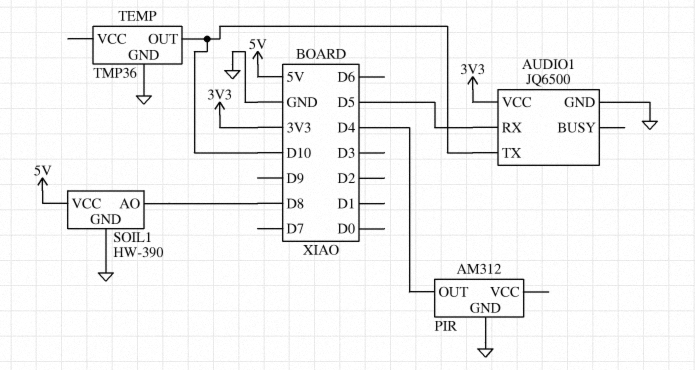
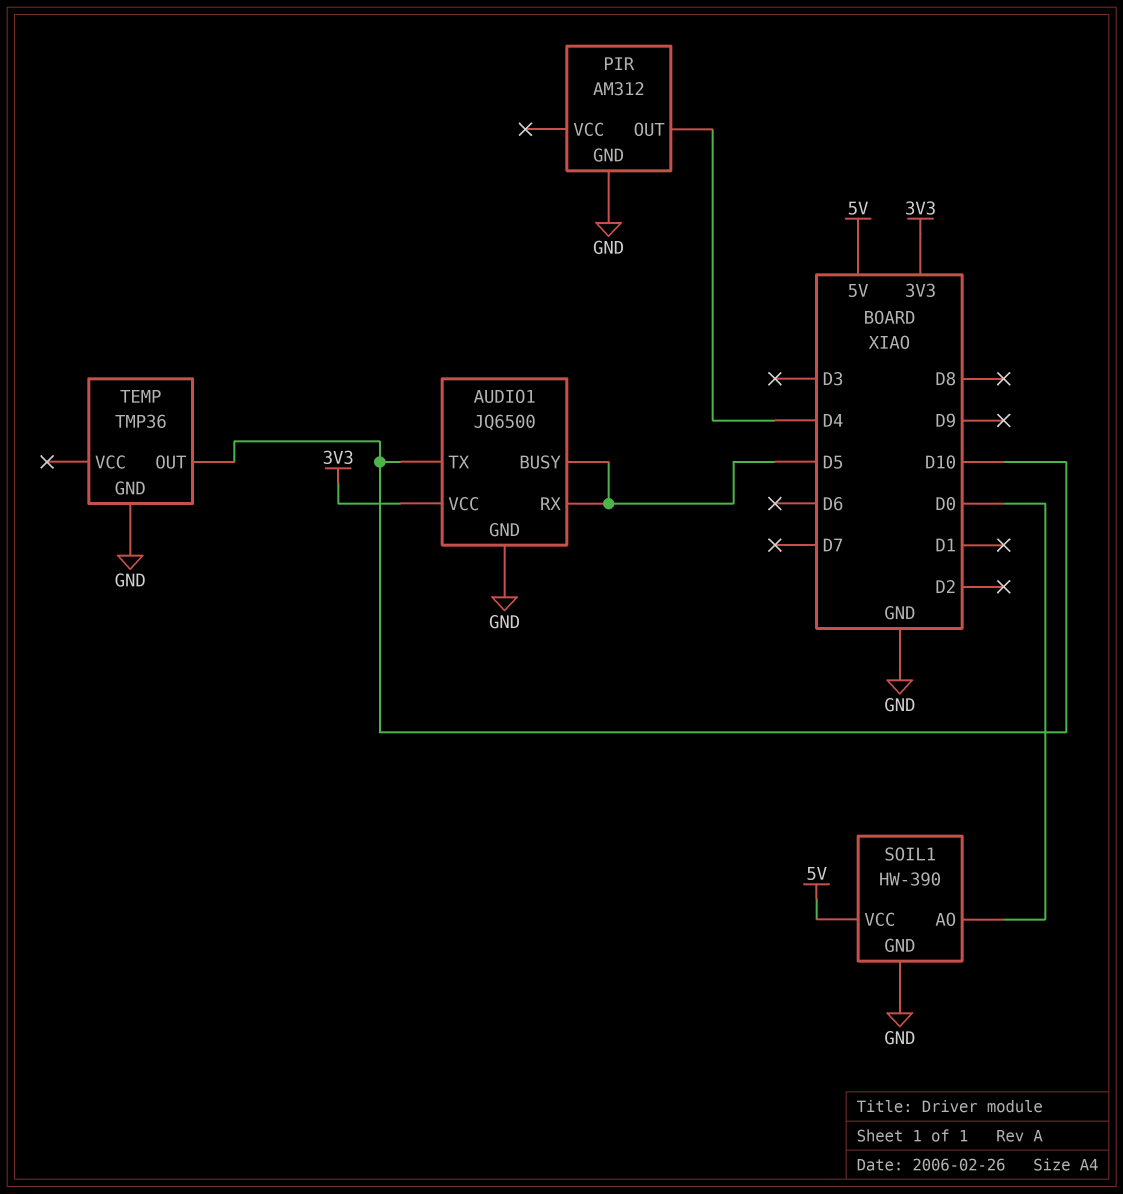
AUDIO1 pin BUSY: none -> D5
SOIL1 pin AO: D8 -> D0

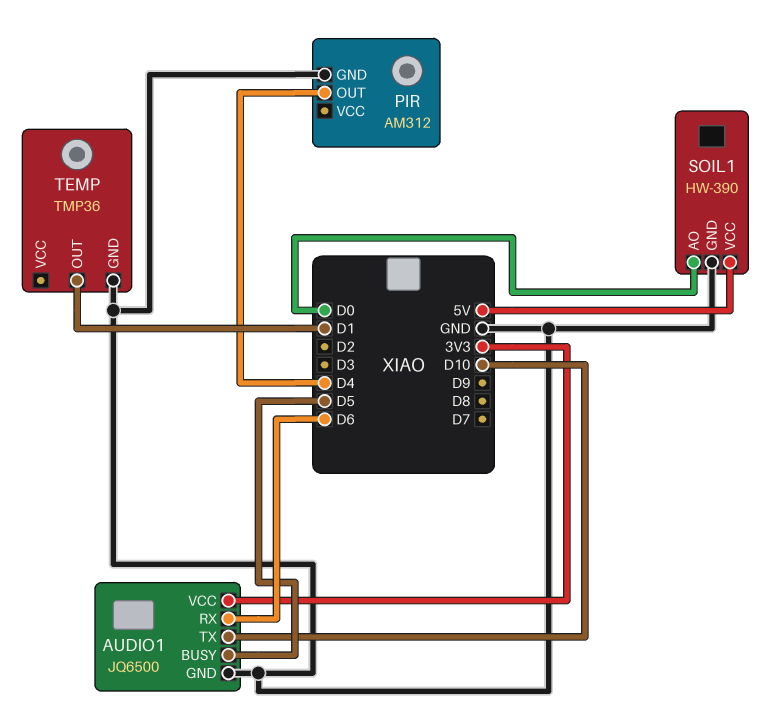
AUDIO1 pin RX: D5 -> D6
TEMP pin OUT: D10 -> D1

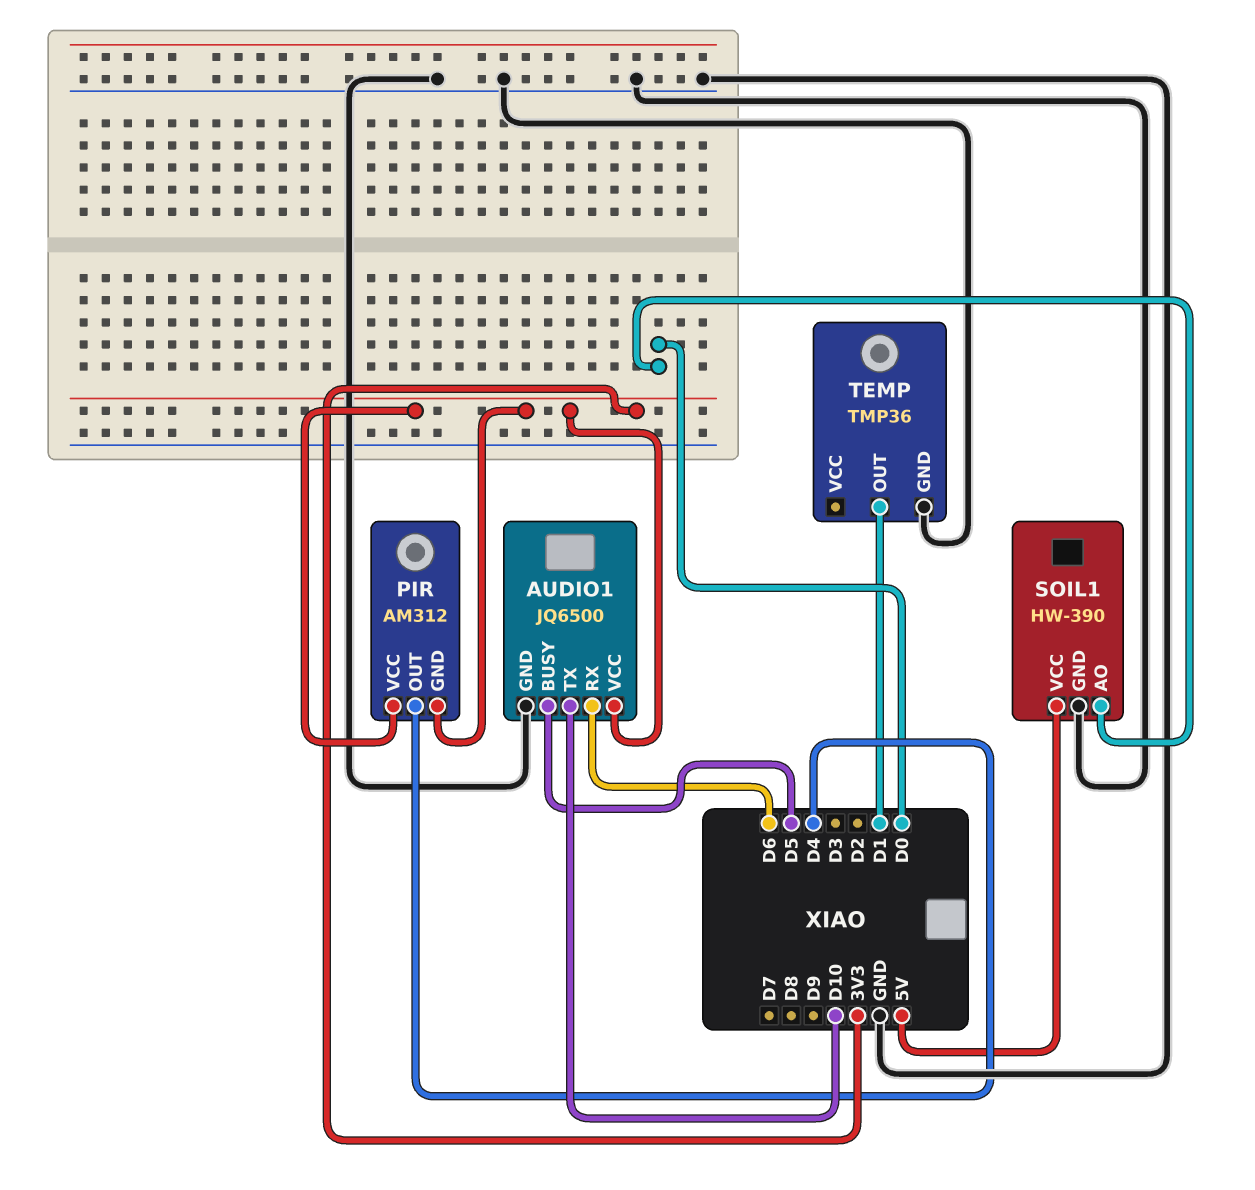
PIR pin GND: GND -> 3V3
PIR pin VCC: none -> 3V3

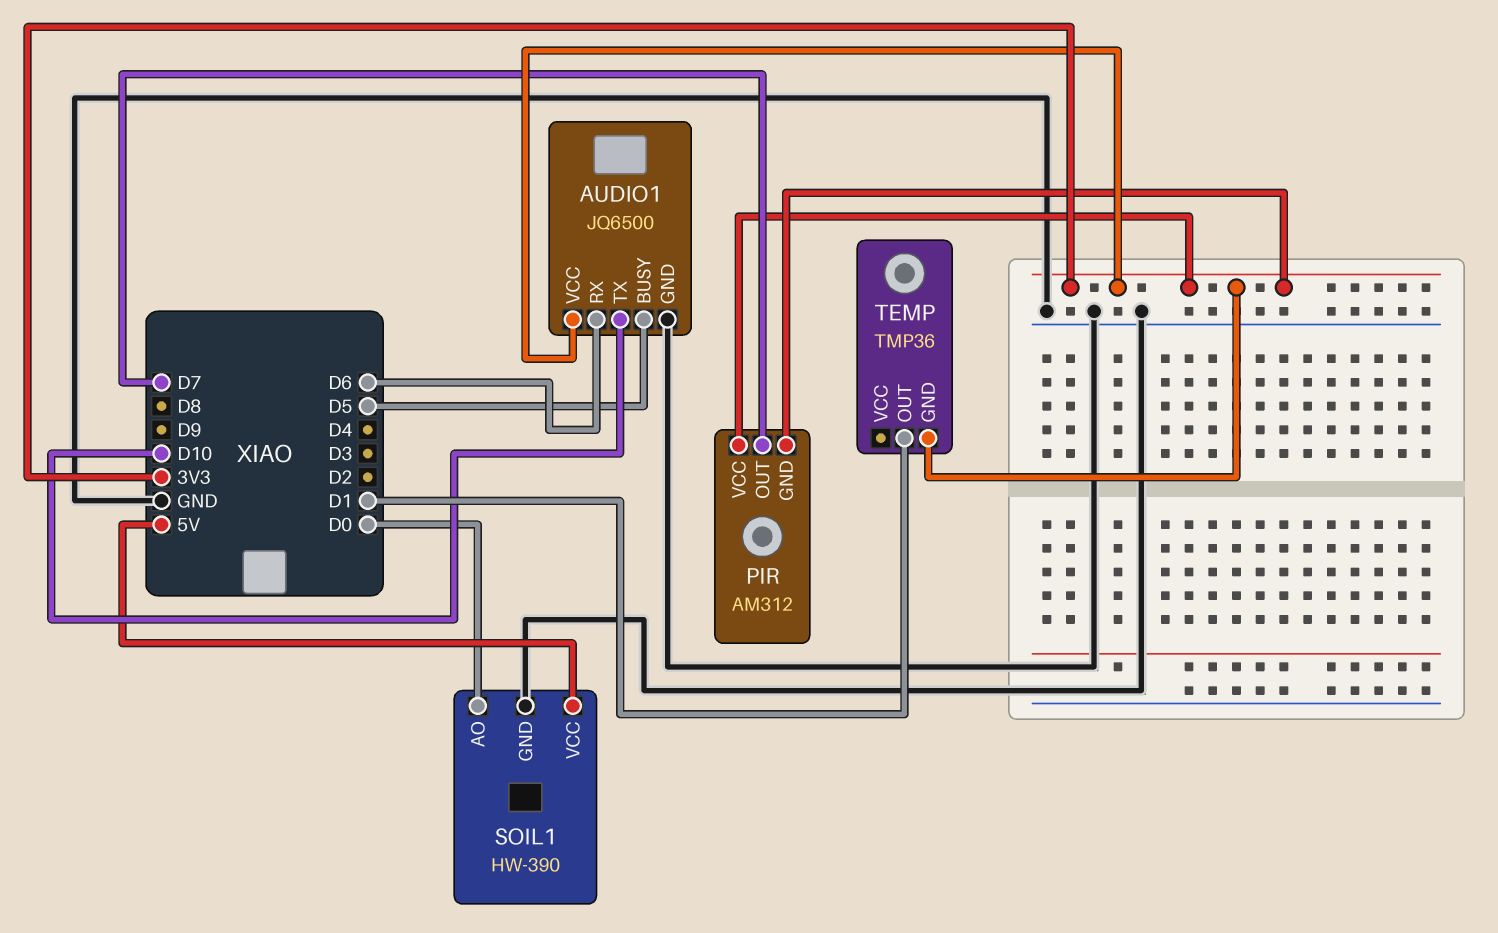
PIR pin OUT: D4 -> D7
TEMP pin GND: GND -> 3V3

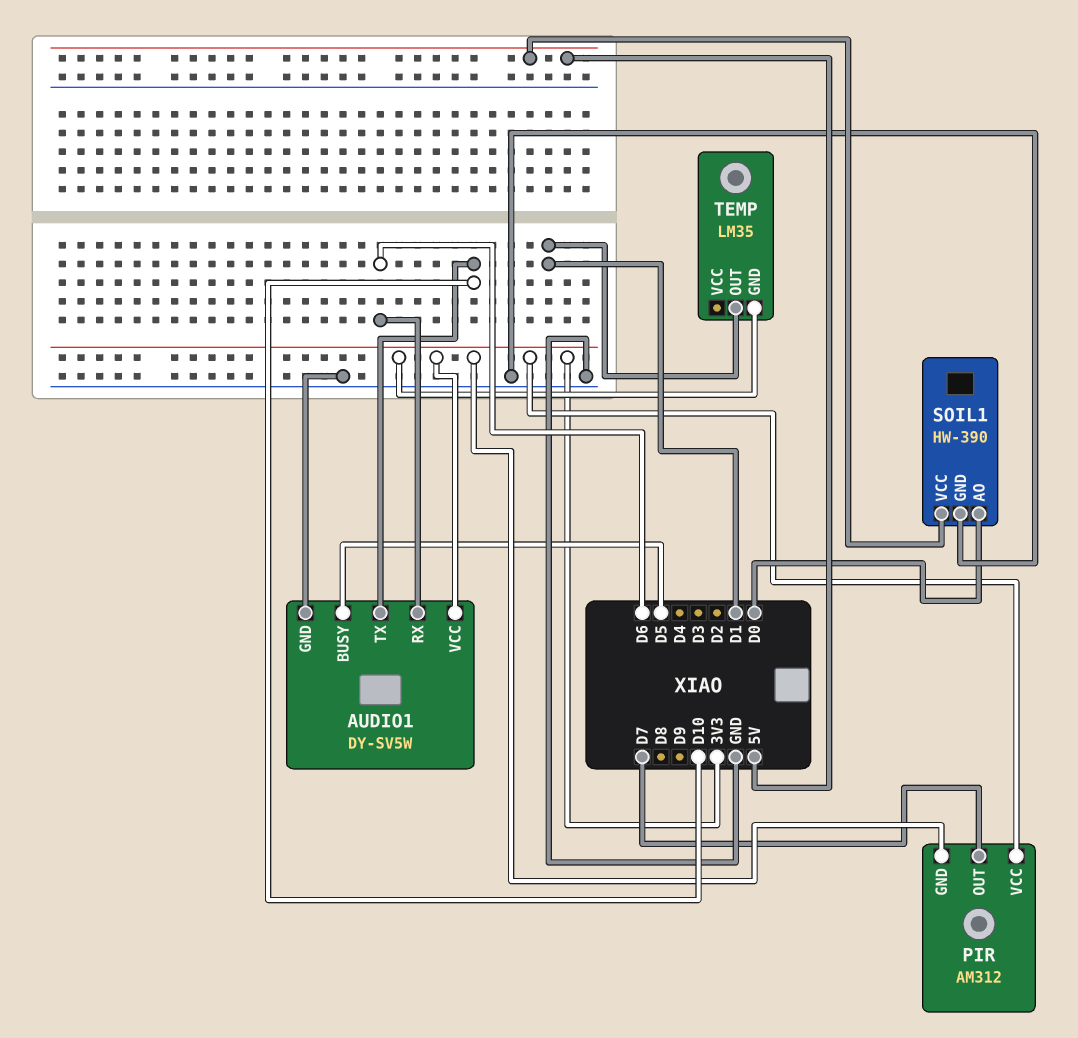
AUDIO1: JQ6500 -> DY-SV5W
TEMP: TMP36 -> LM35

